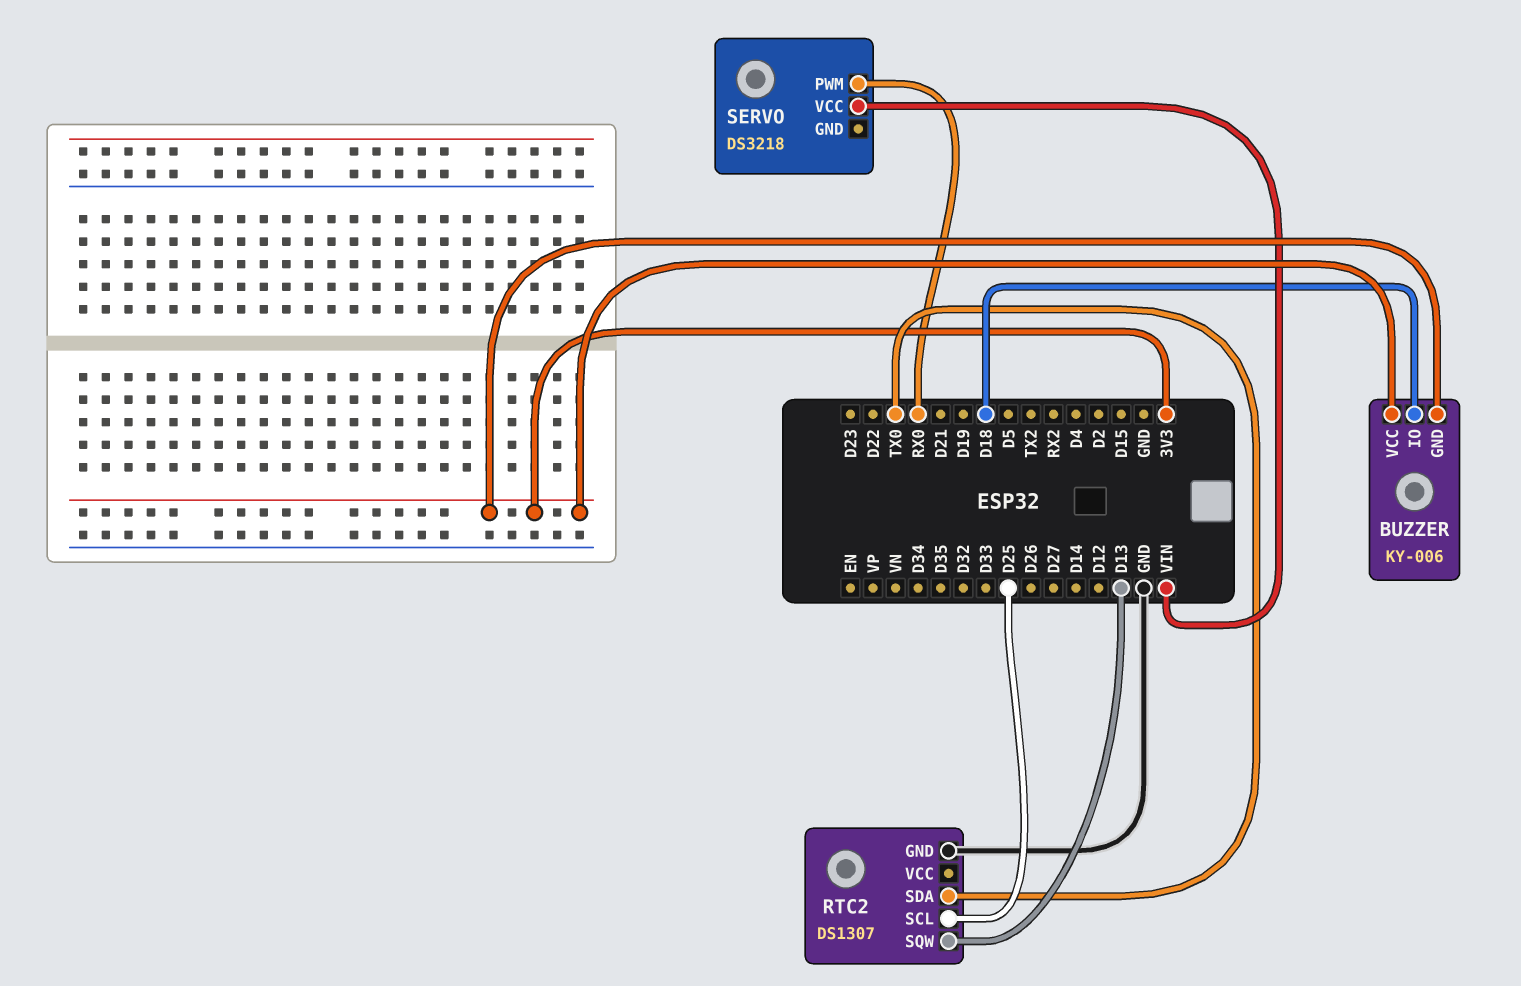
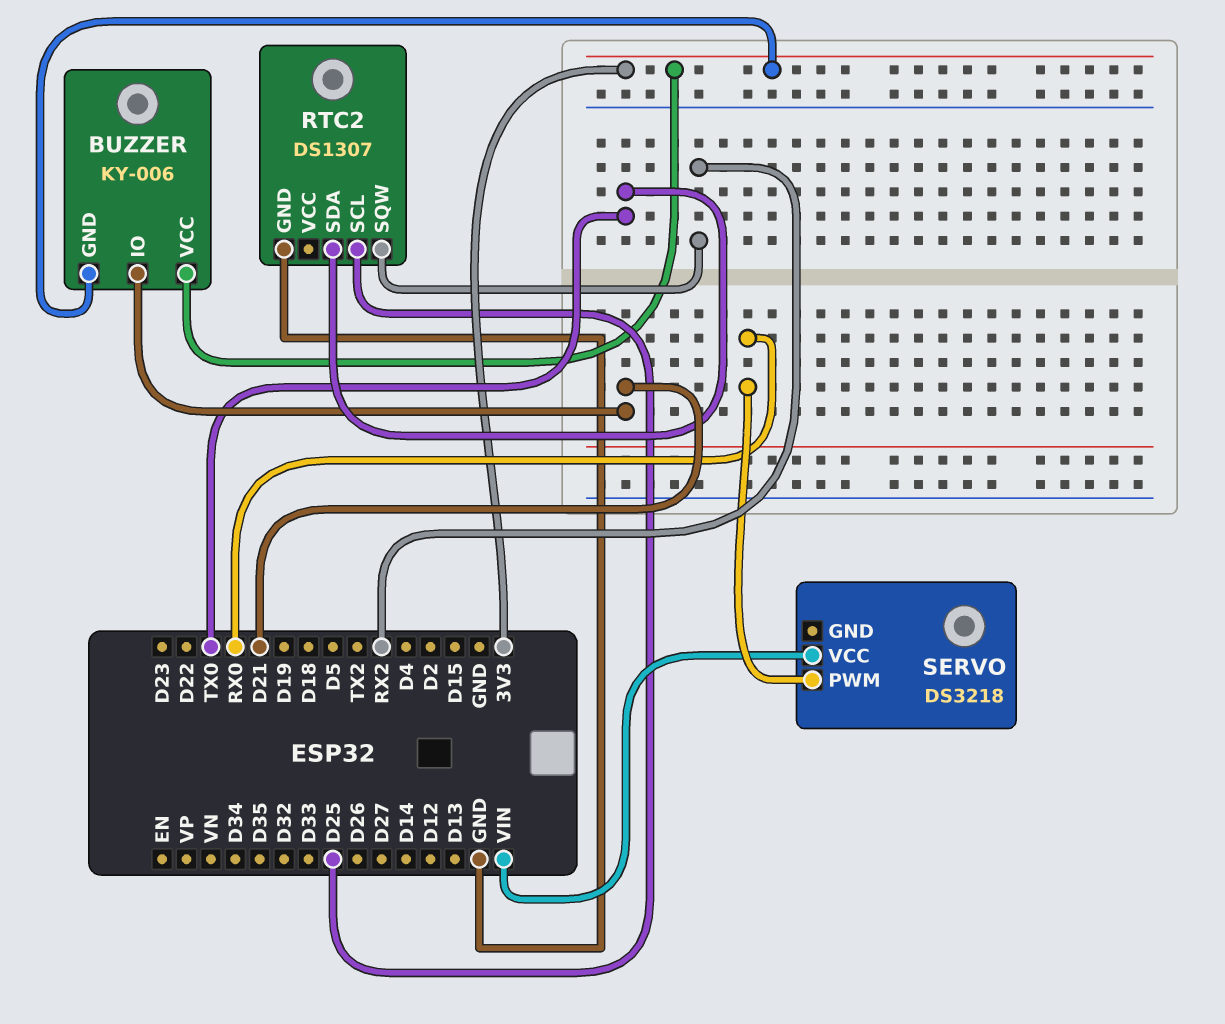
BUZZER pin IO: D18 -> D21
RTC2 pin SQW: D13 -> RX2

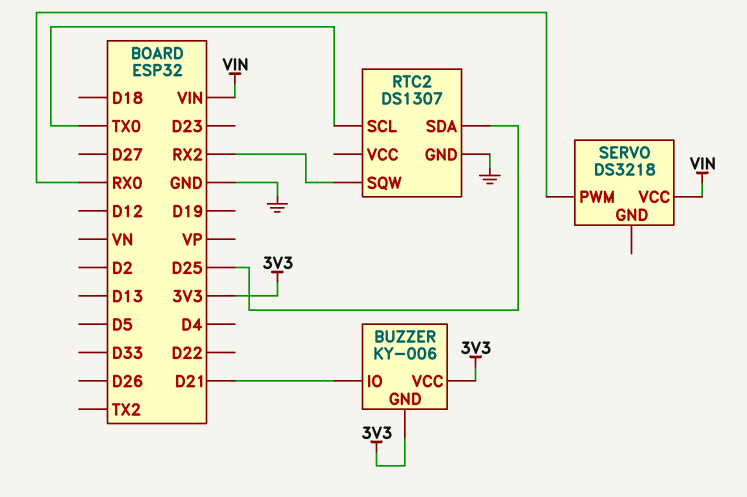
RTC2 pin SCL: D25 -> TX0
RTC2 pin SDA: TX0 -> D25

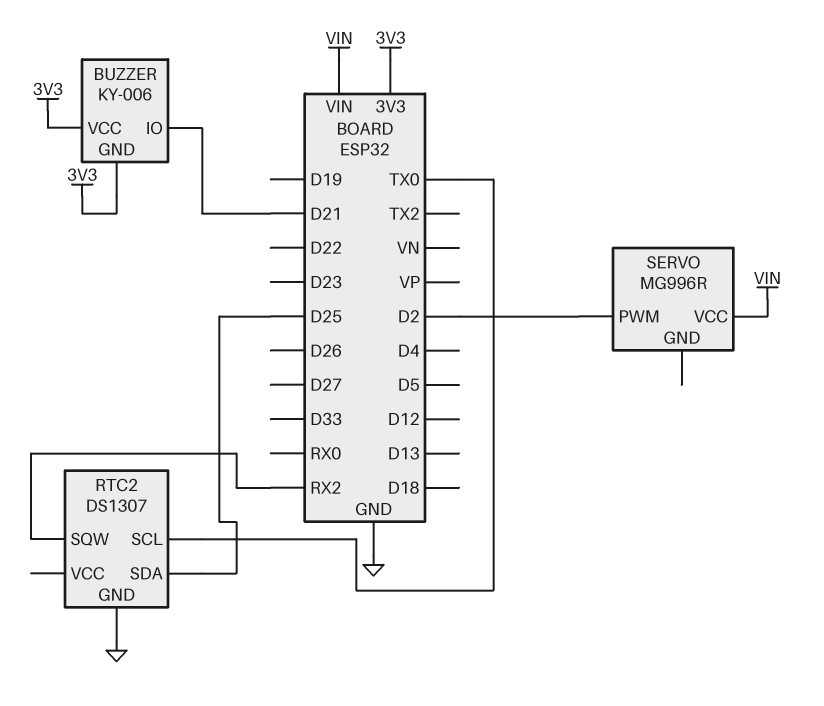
SERVO: DS3218 -> MG996R
SERVO pin PWM: RX0 -> D2

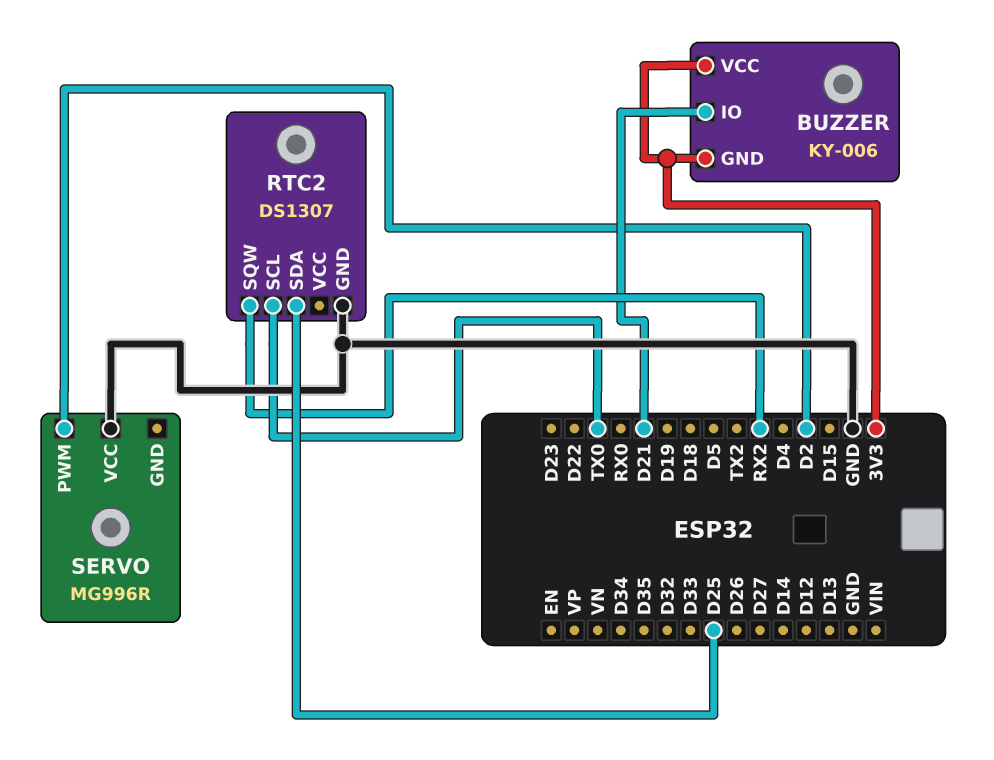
SERVO pin VCC: VIN -> GND

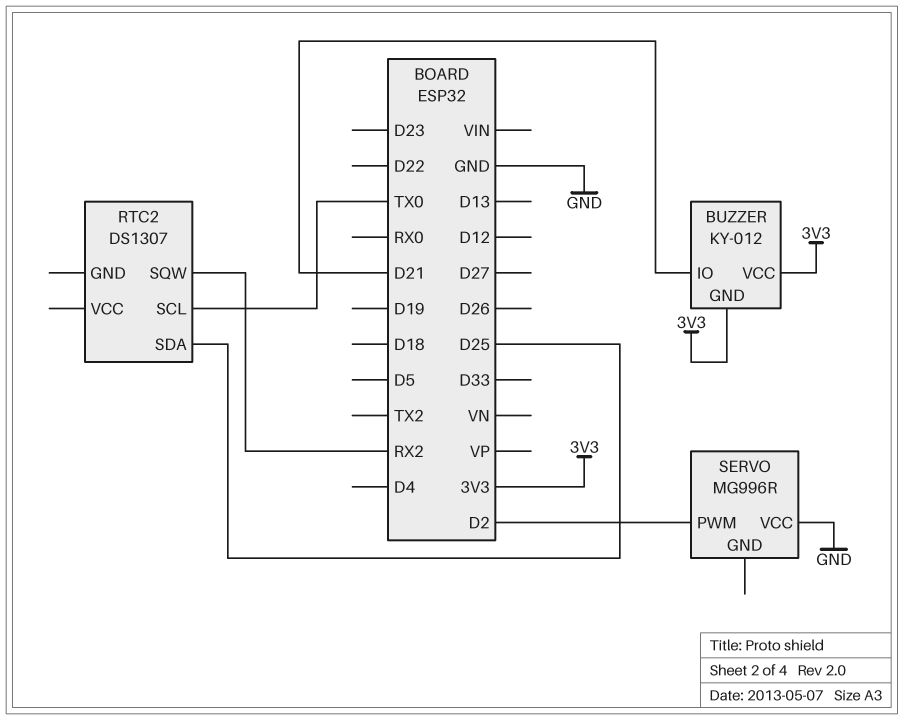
BUZZER: KY-006 -> KY-012
RTC2 pin GND: GND -> none

